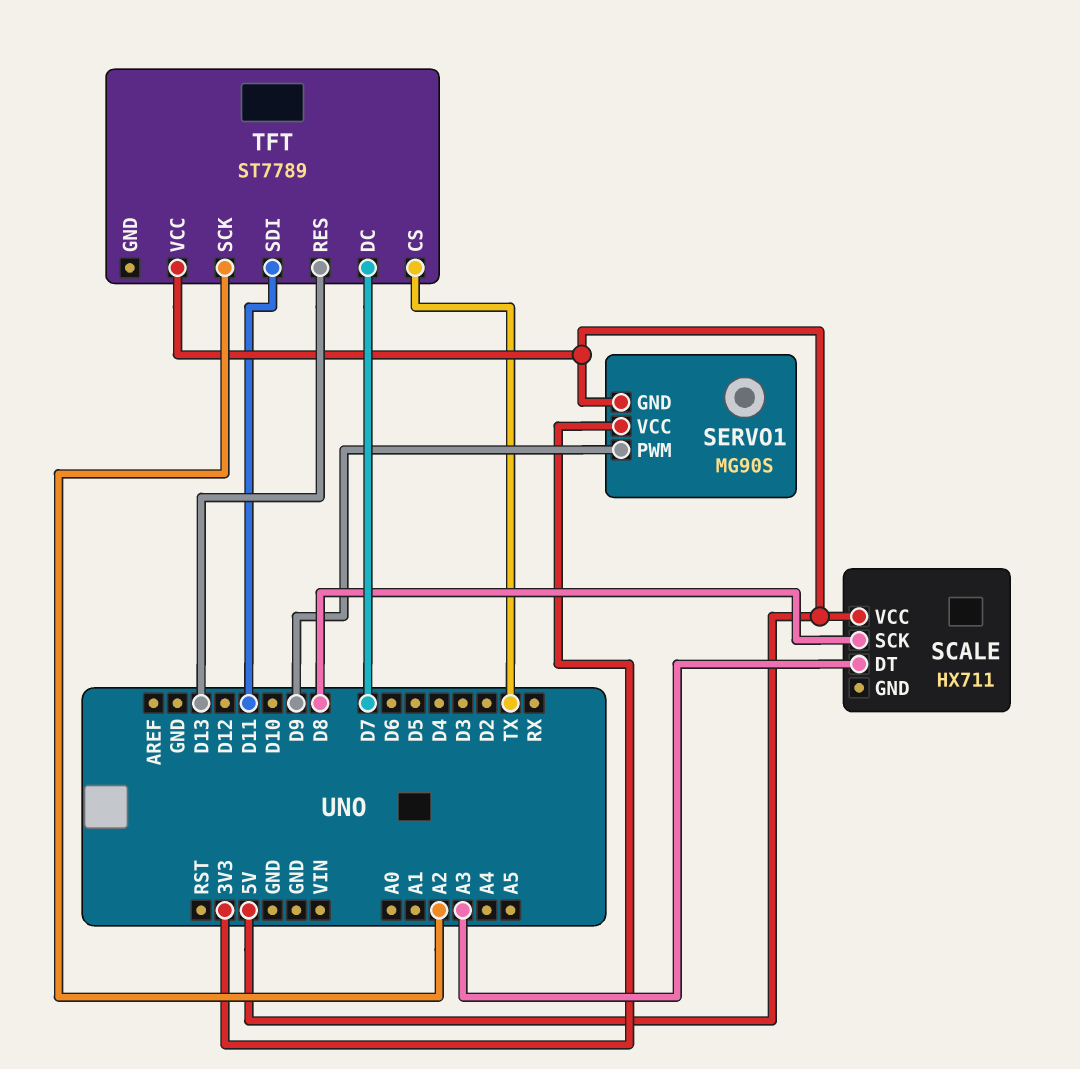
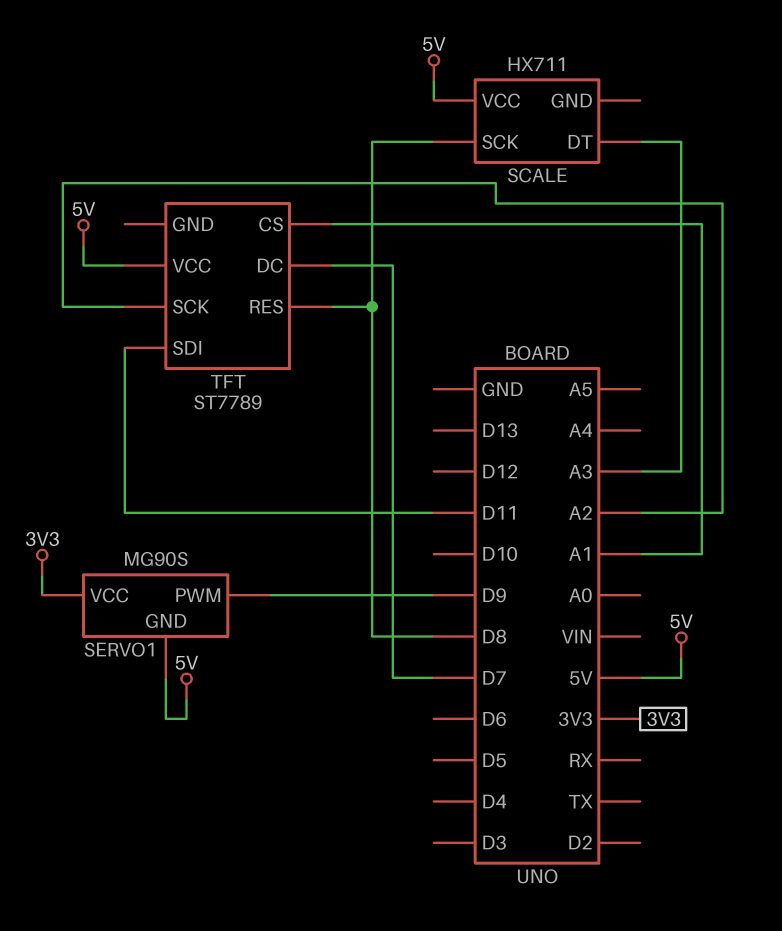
TFT pin CS: TX -> A1
TFT pin RES: D13 -> D8

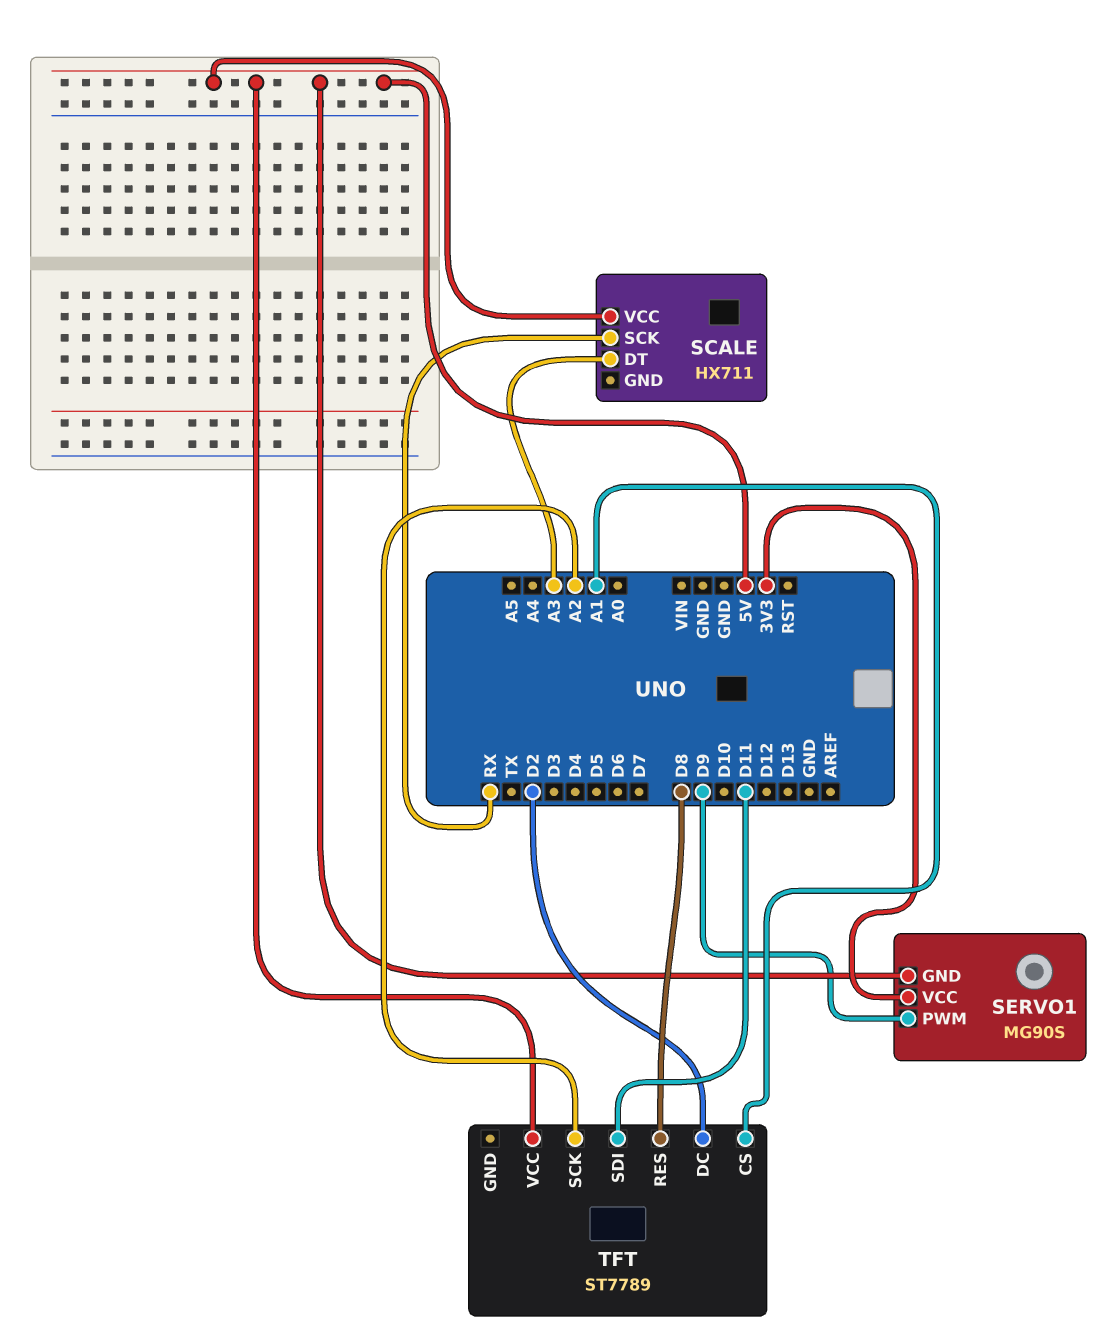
SCALE pin SCK: D8 -> RX
TFT pin DC: D7 -> D2

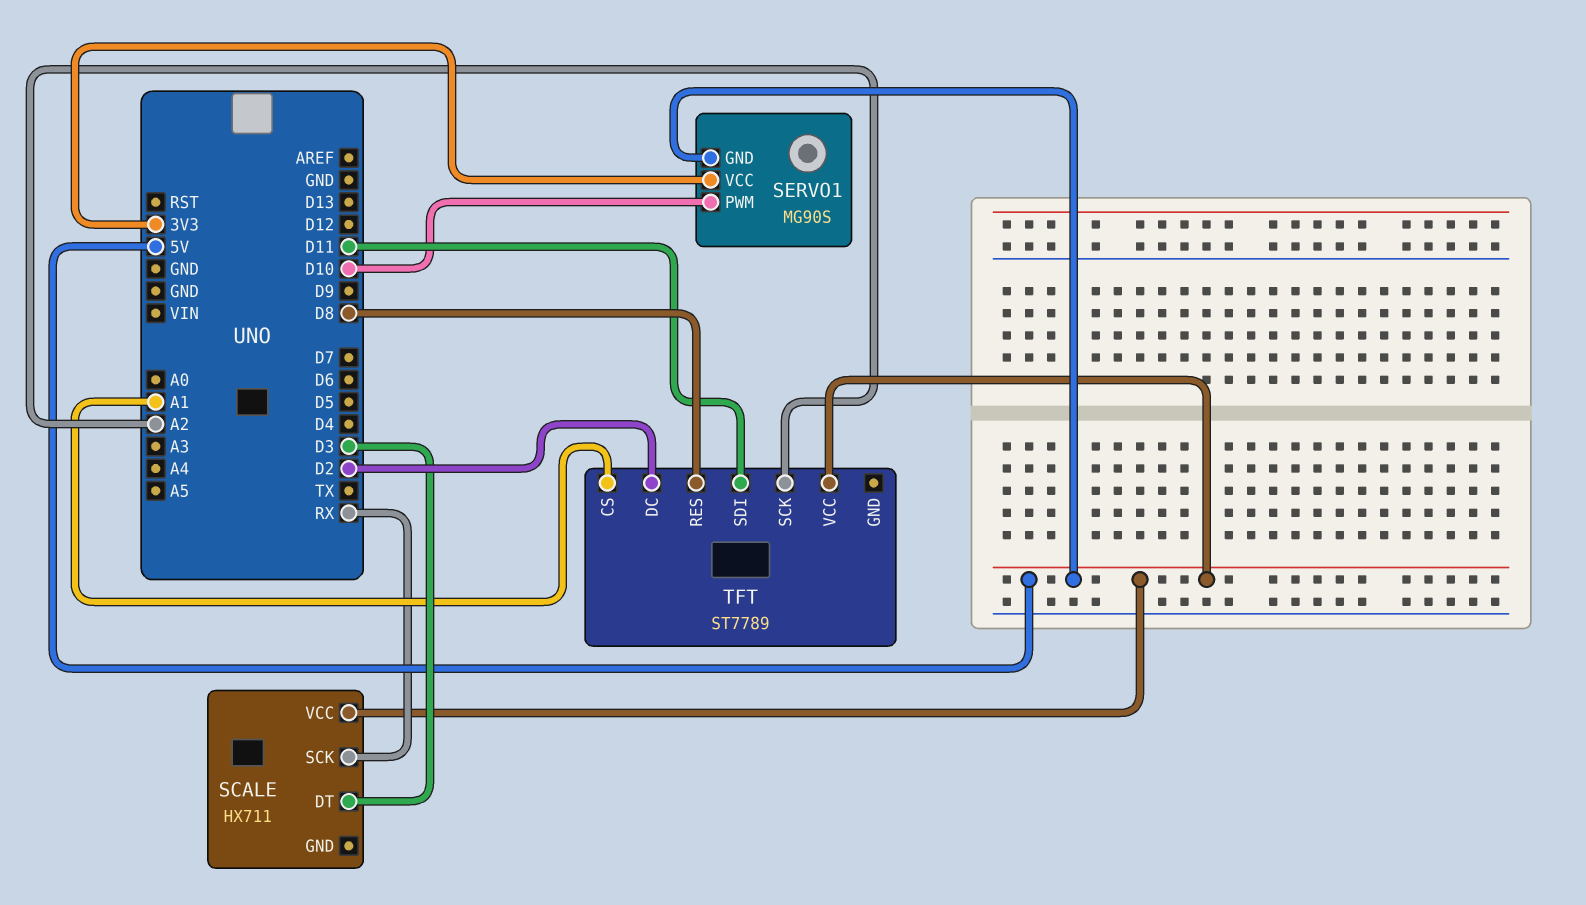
SCALE pin DT: A3 -> D3
SERVO1 pin PWM: D9 -> D10

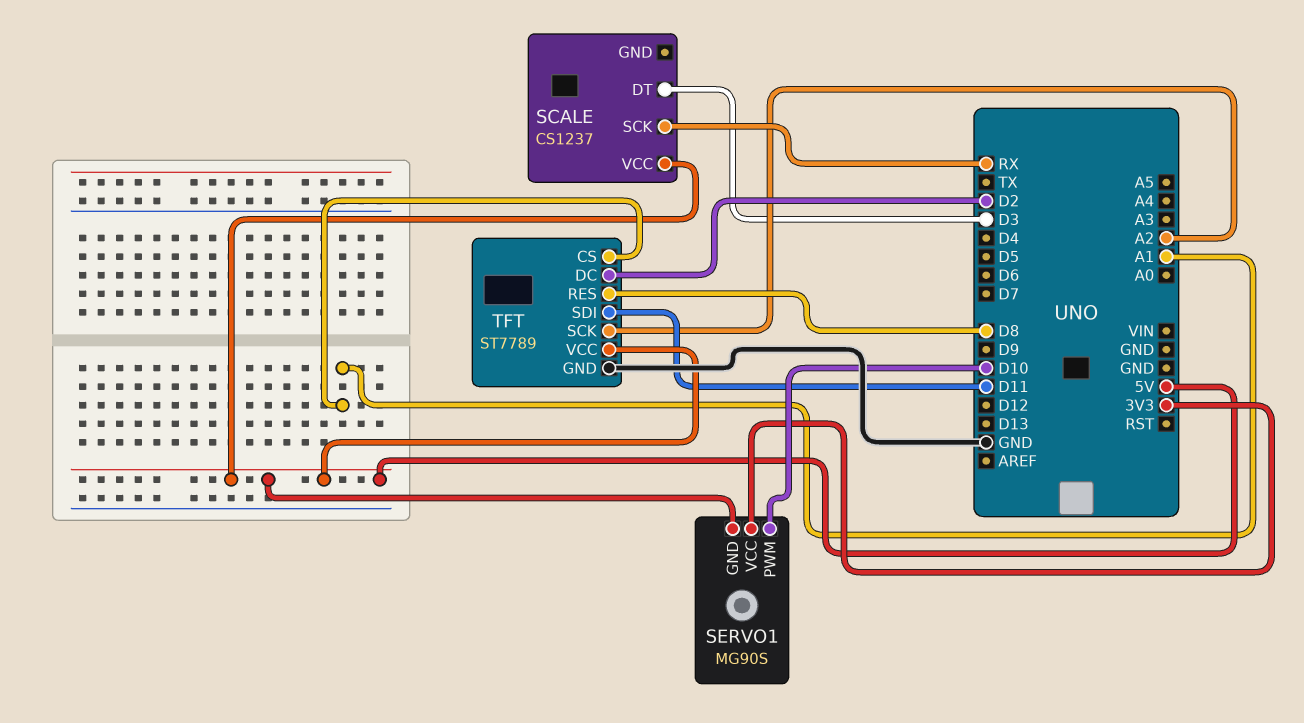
SCALE: HX711 -> CS1237
TFT pin GND: none -> GND

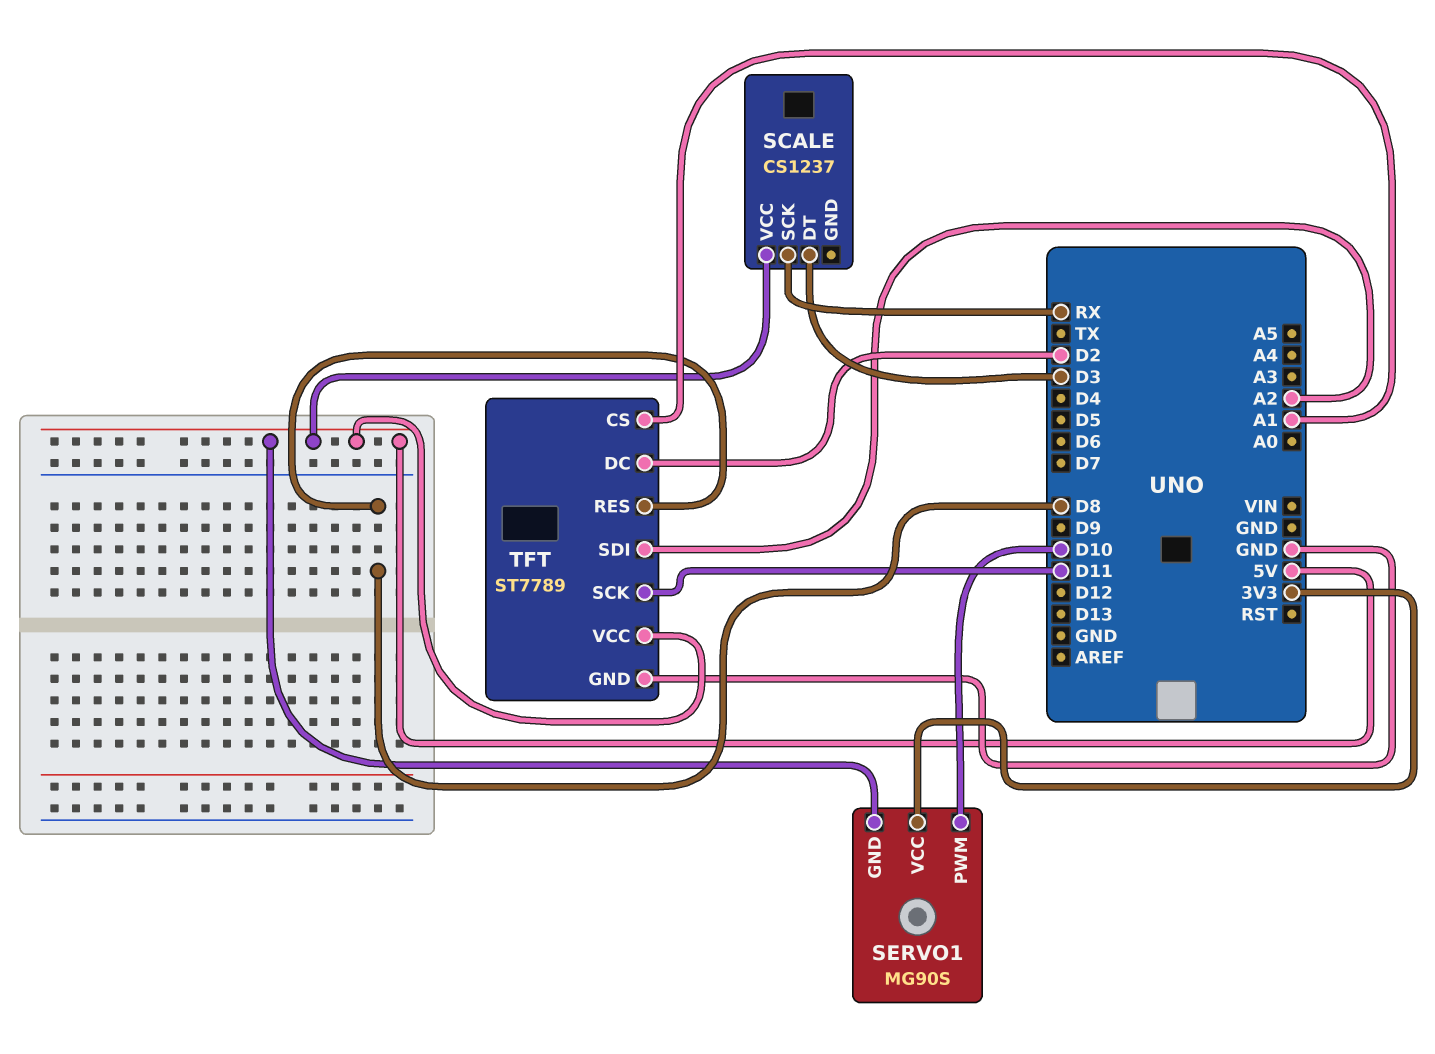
TFT pin SCK: A2 -> D11
TFT pin SDI: D11 -> A2

